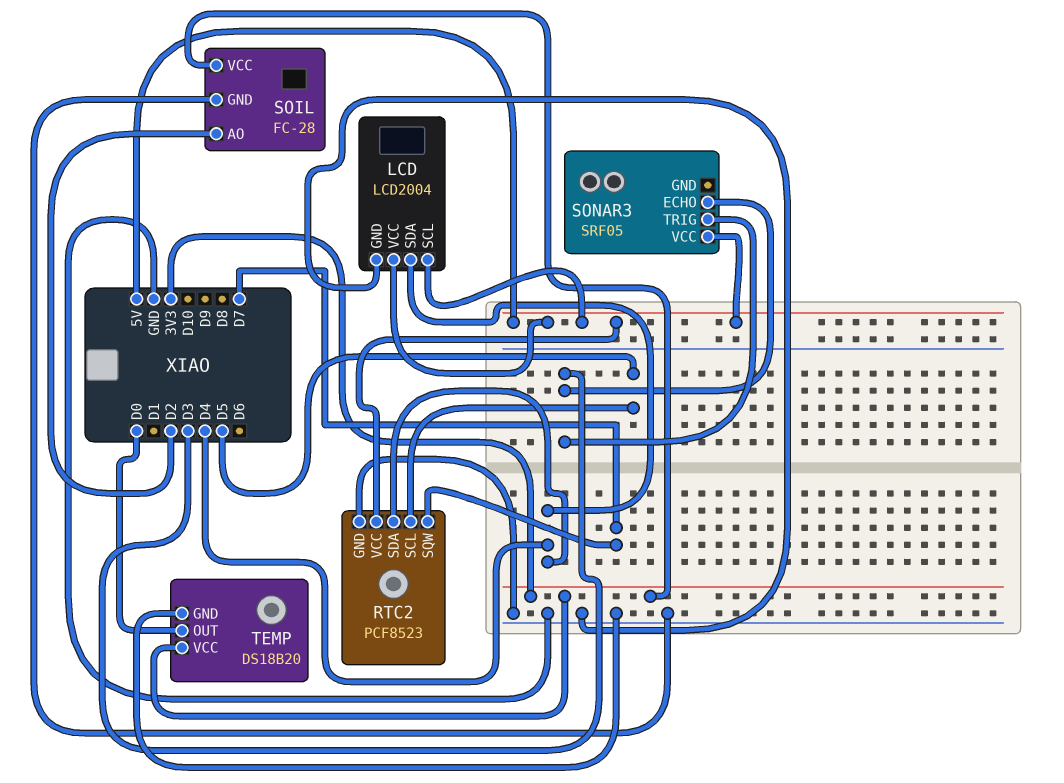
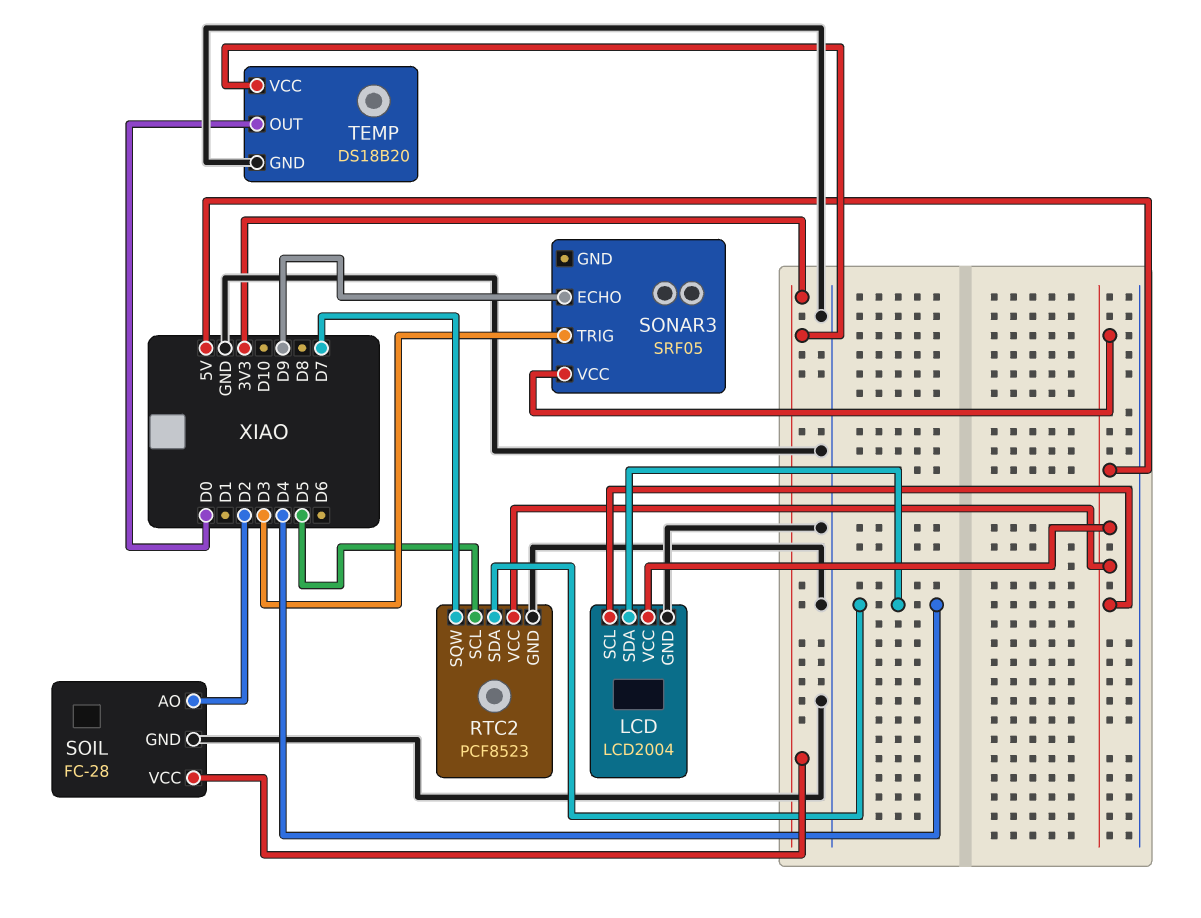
SONAR3 pin ECHO: D3 -> D9

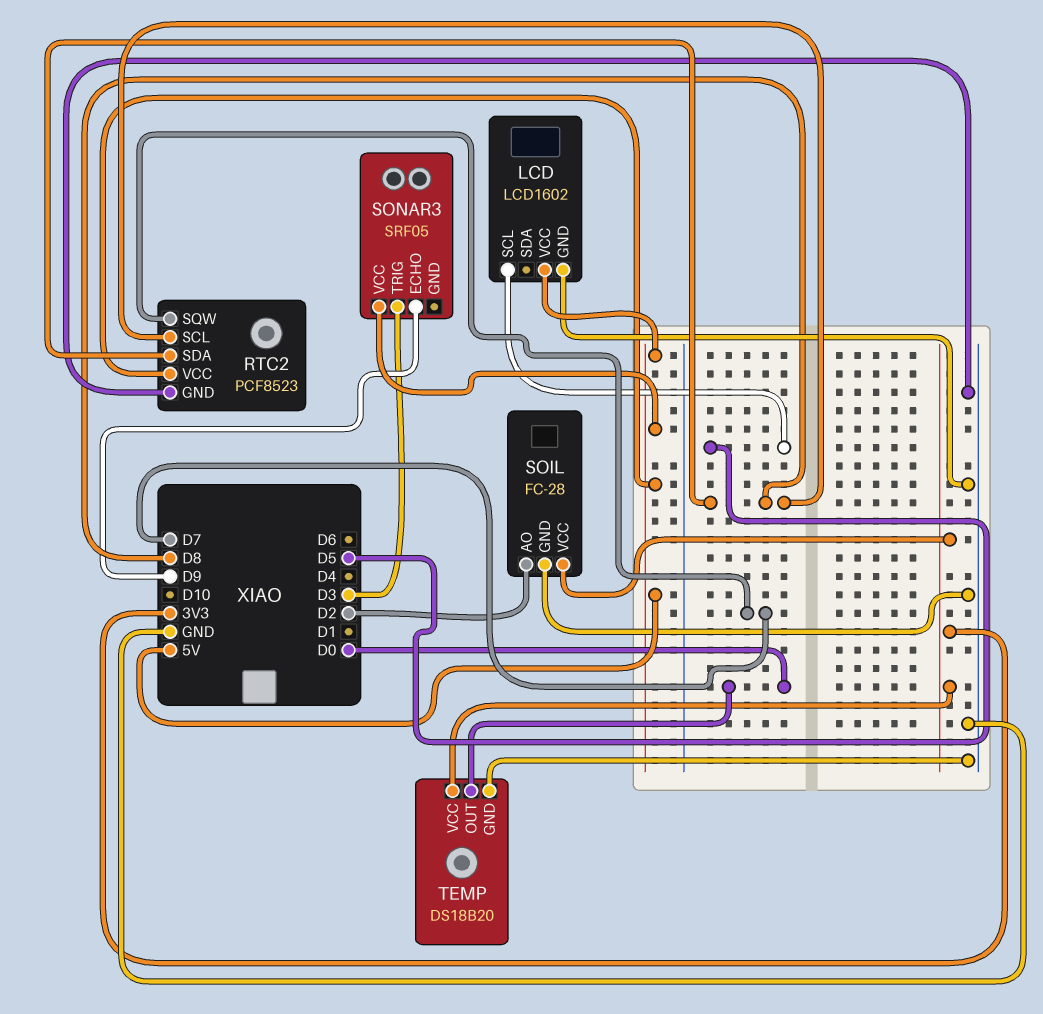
LCD: LCD2004 -> LCD1602
LCD pin SCL: 5V -> D5
LCD pin SDA: D4 -> none
RTC2 pin SCL: D5 -> D8
RTC2 pin SDA: D4 -> D8

